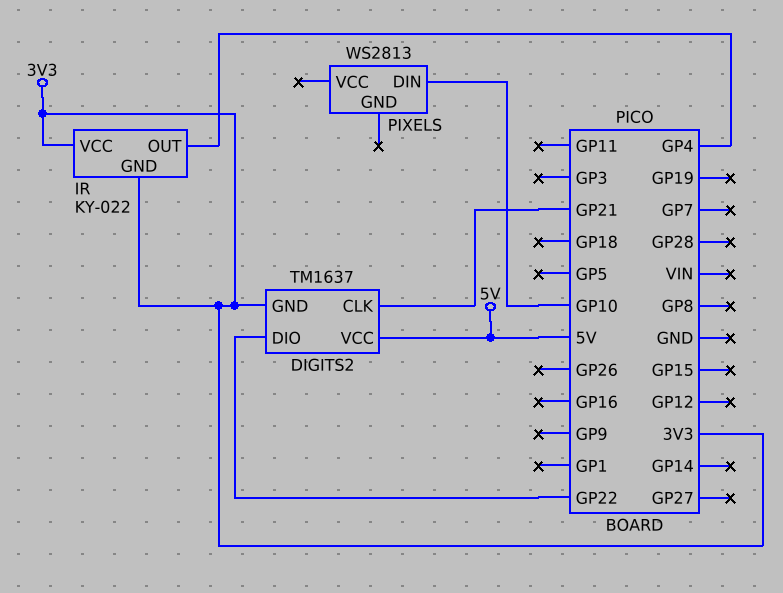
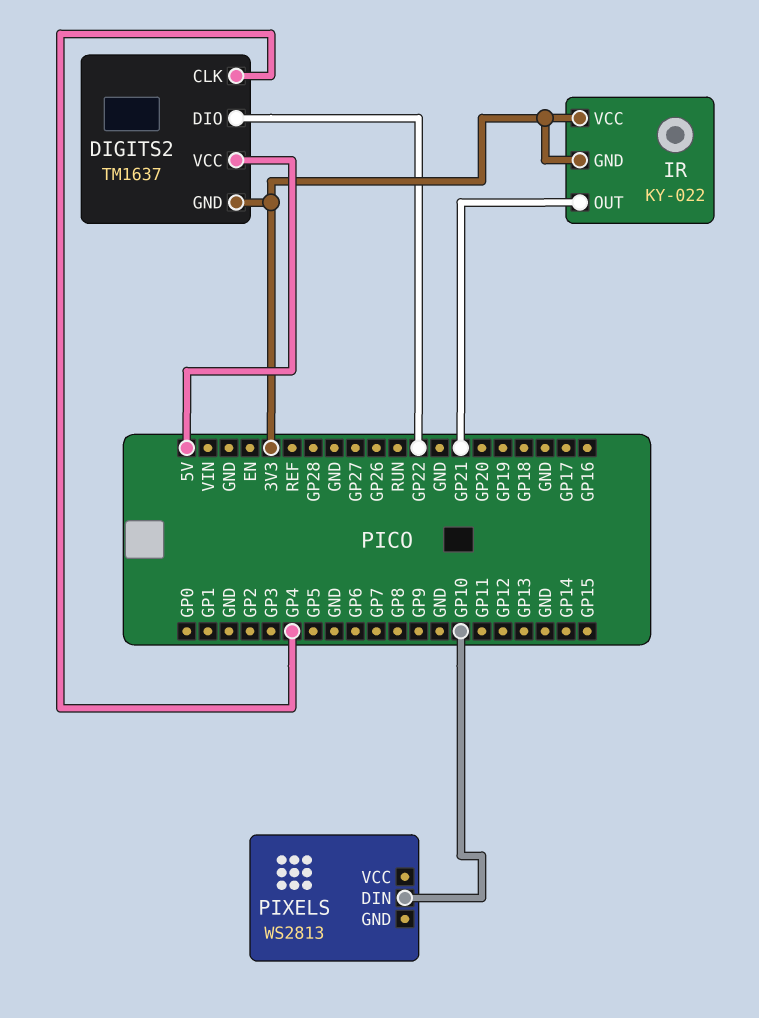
DIGITS2 pin CLK: GP21 -> GP4
IR pin OUT: GP4 -> GP21

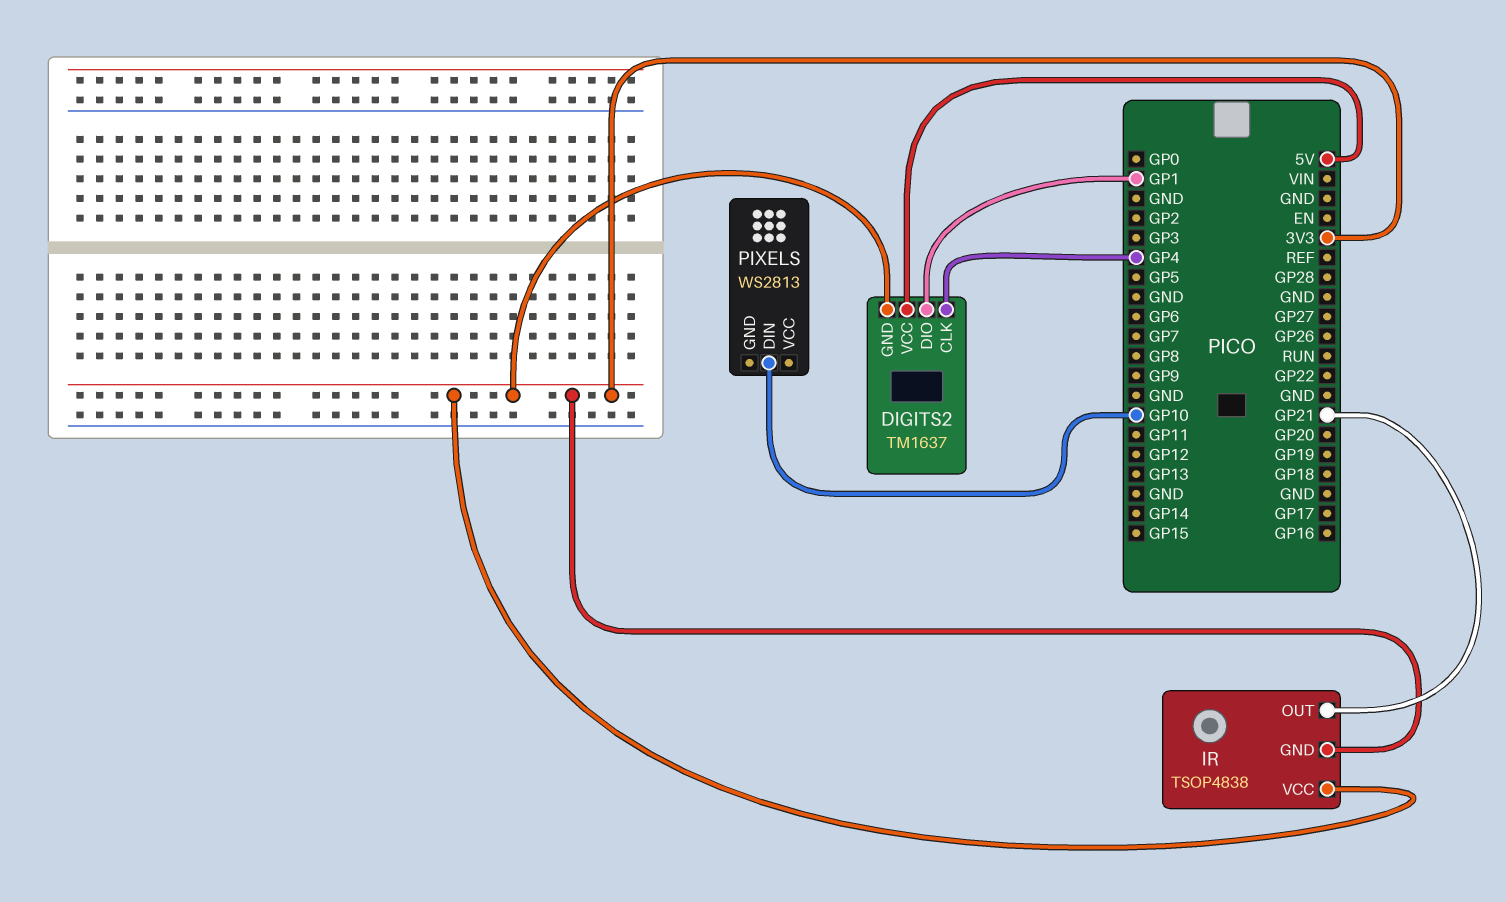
DIGITS2 pin DIO: GP22 -> GP1
IR: KY-022 -> TSOP4838

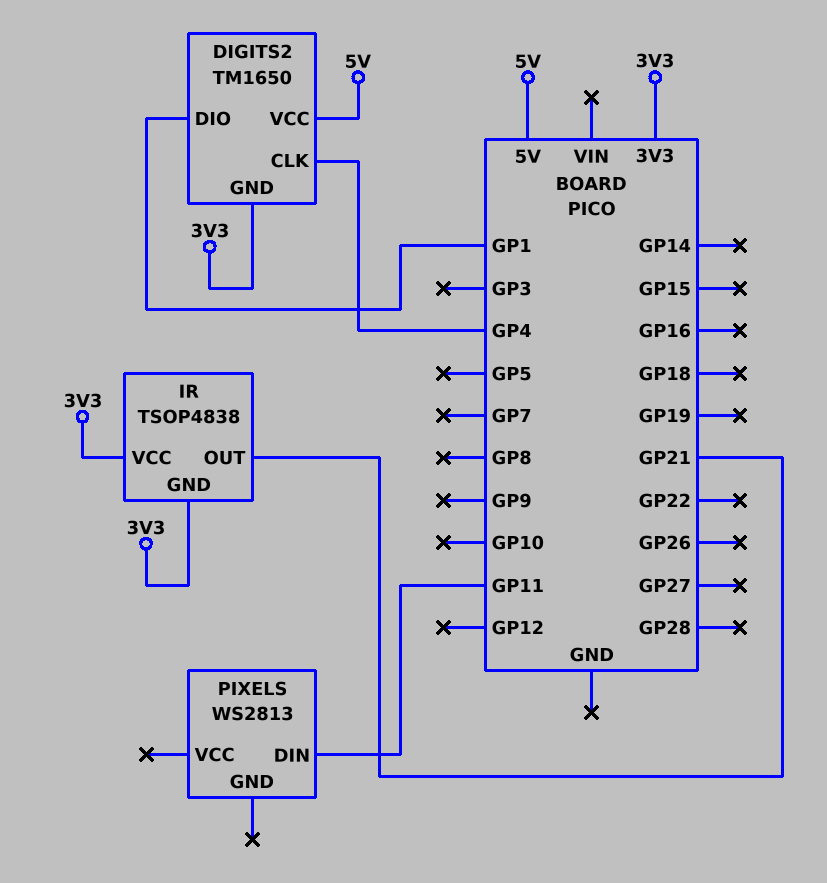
DIGITS2: TM1637 -> TM1650
PIXELS pin DIN: GP10 -> GP11

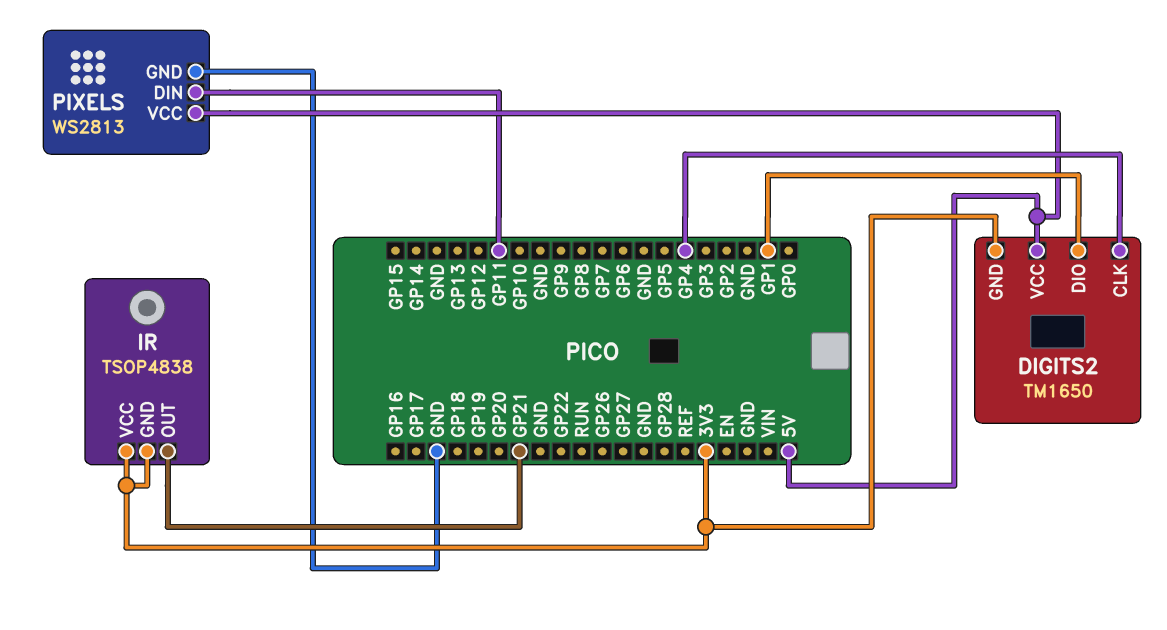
PIXELS pin GND: none -> GND
PIXELS pin VCC: none -> 5V

